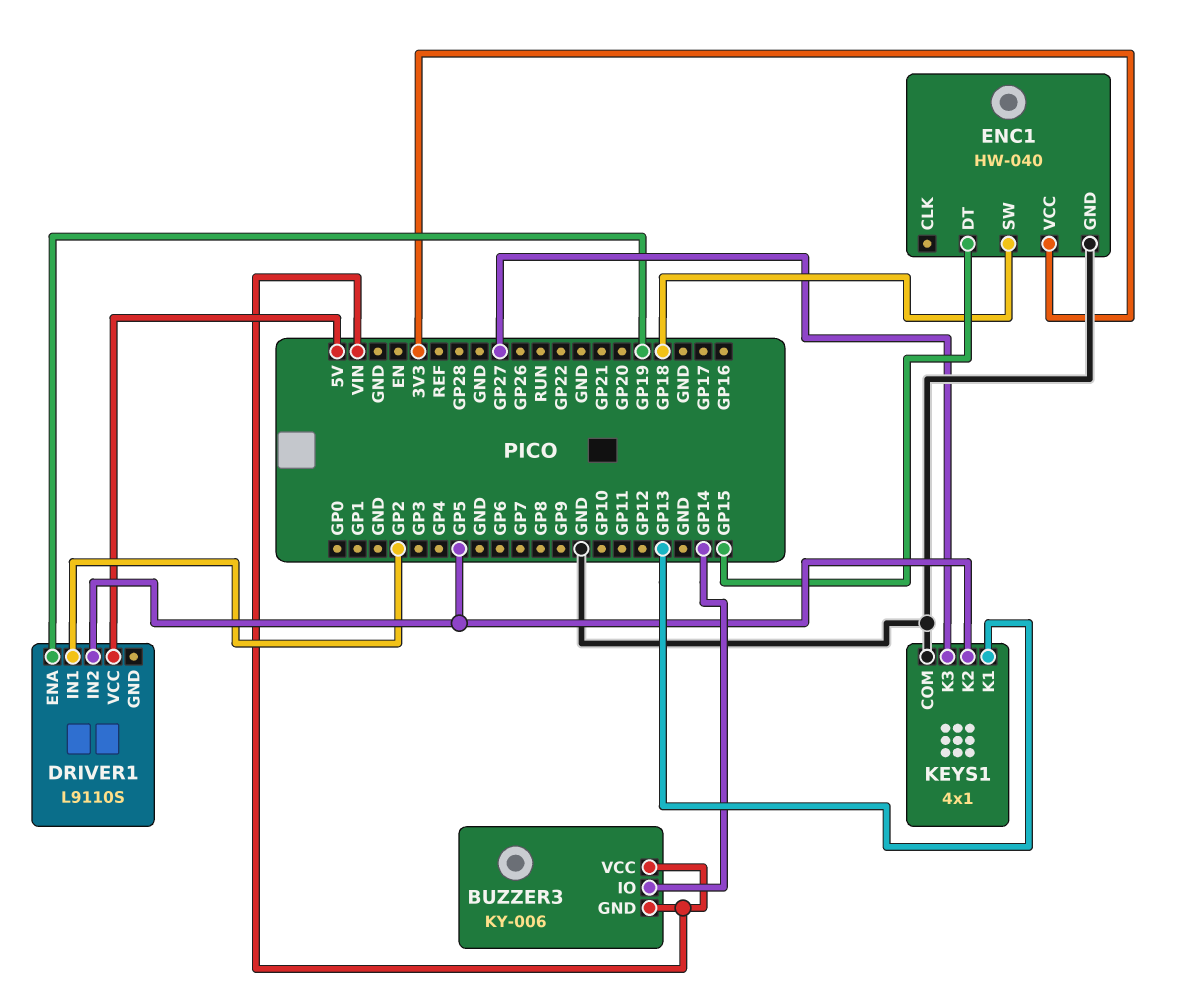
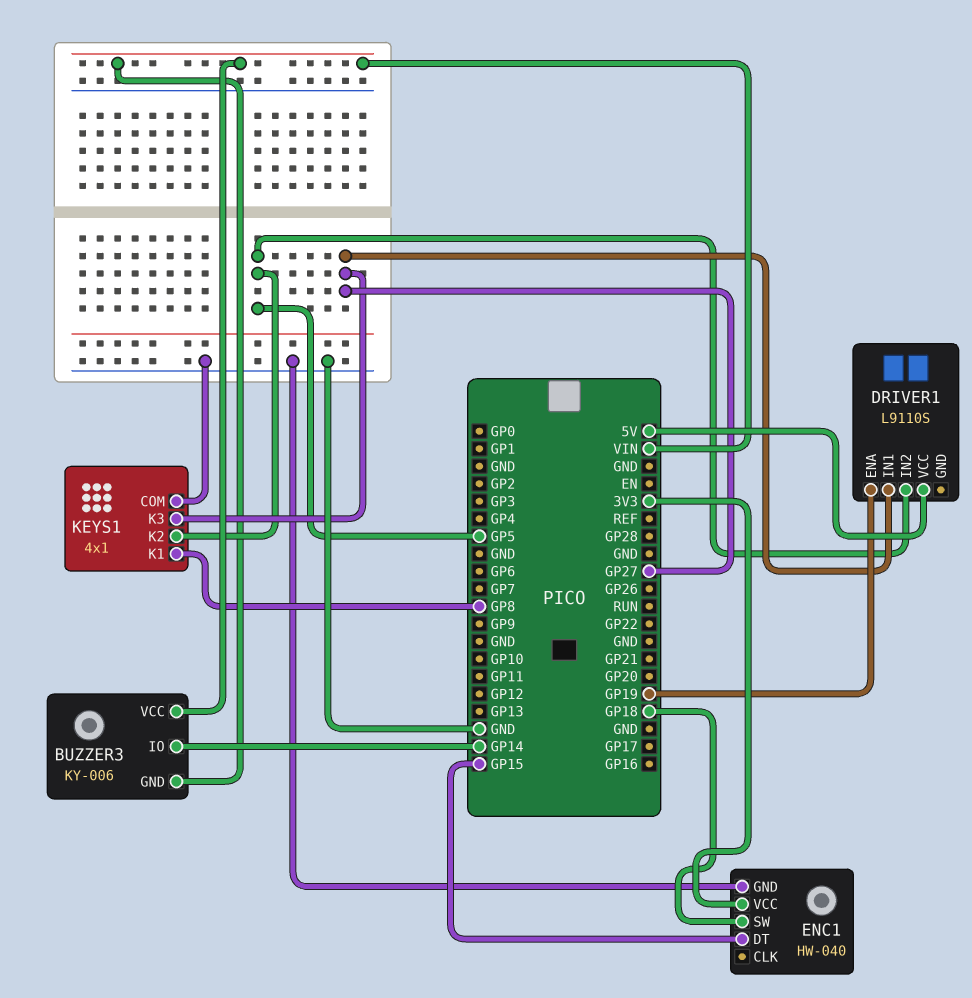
DRIVER1 pin IN1: GP2 -> GP27
KEYS1 pin K1: GP13 -> GP8

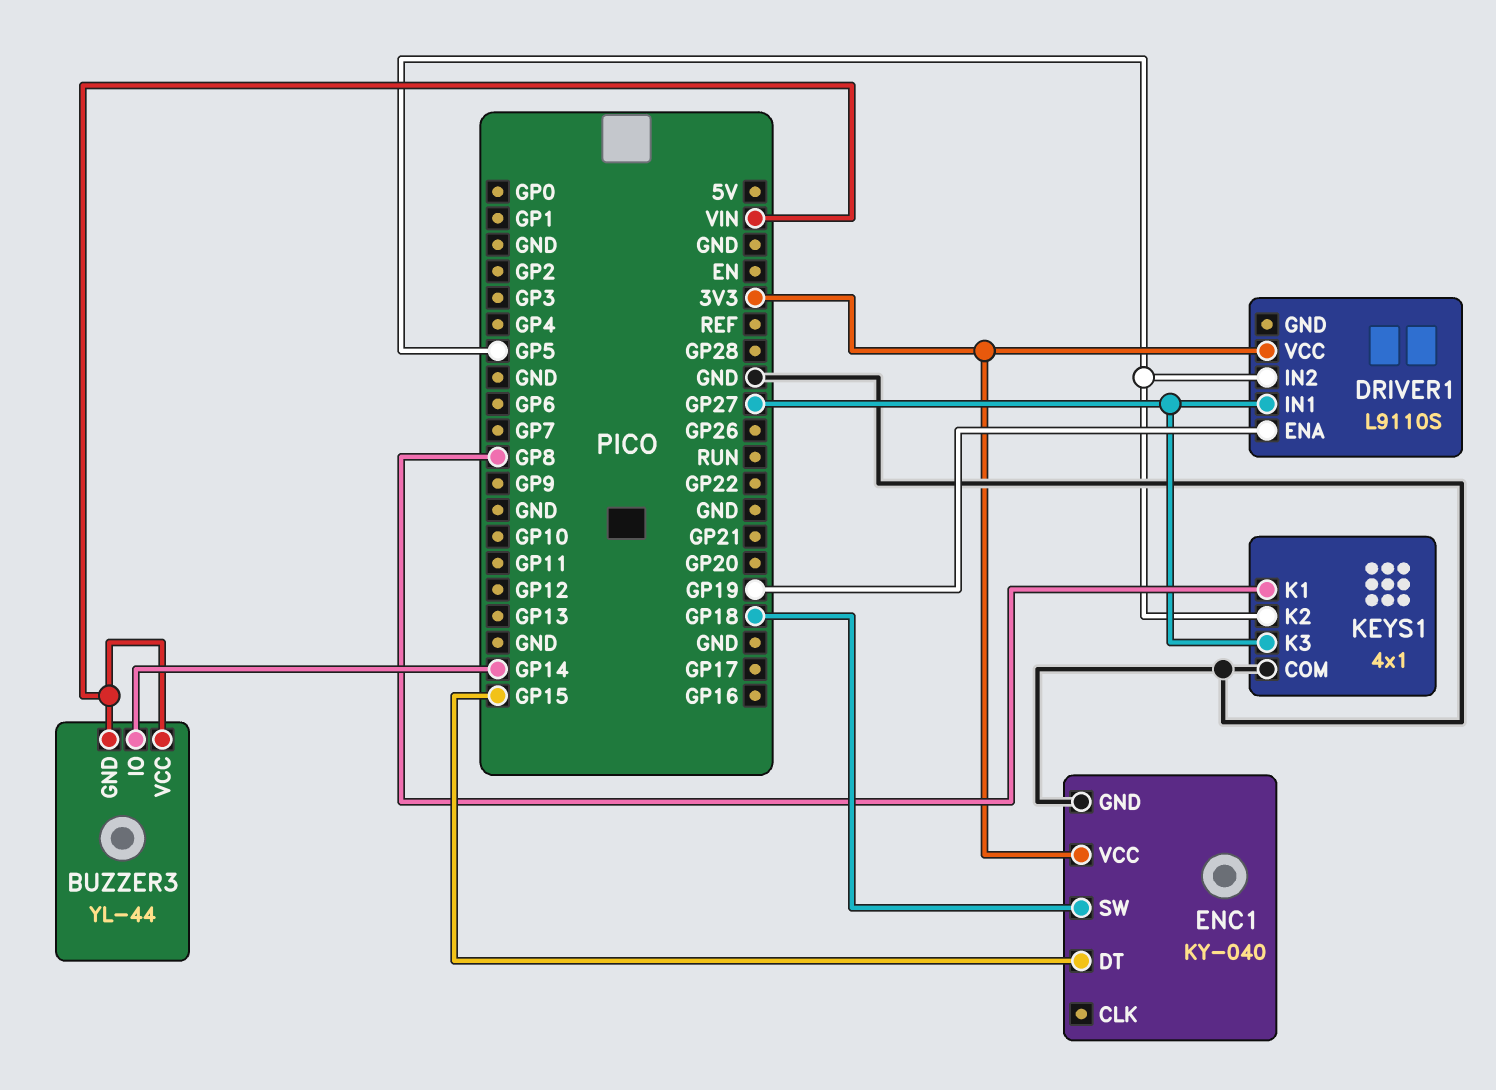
BUZZER3: KY-006 -> YL-44
DRIVER1 pin VCC: 5V -> 3V3
ENC1: HW-040 -> KY-040

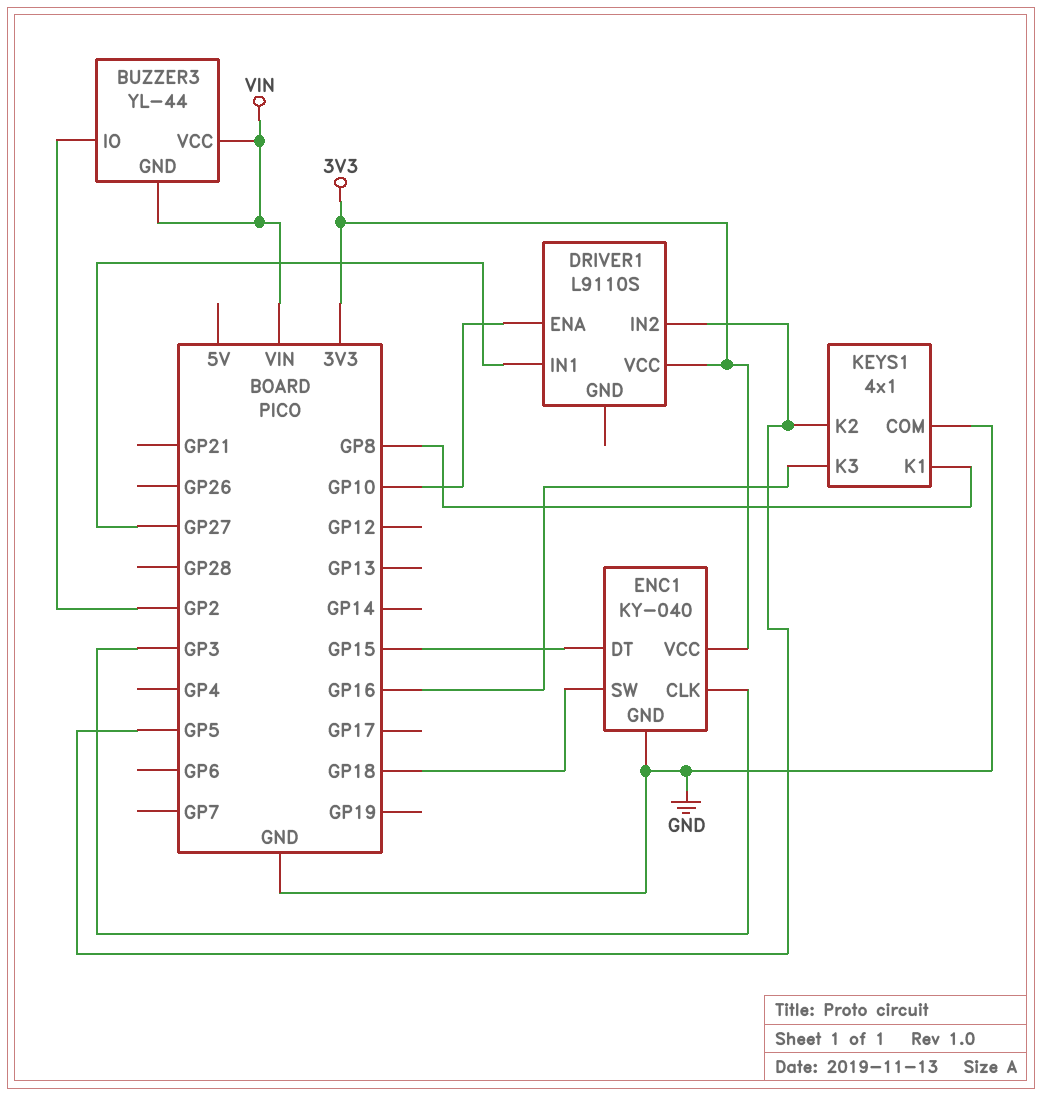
BUZZER3 pin IO: GP14 -> GP2
DRIVER1 pin ENA: GP19 -> GP10
ENC1 pin CLK: none -> GP3
KEYS1 pin K3: GP27 -> GP16

